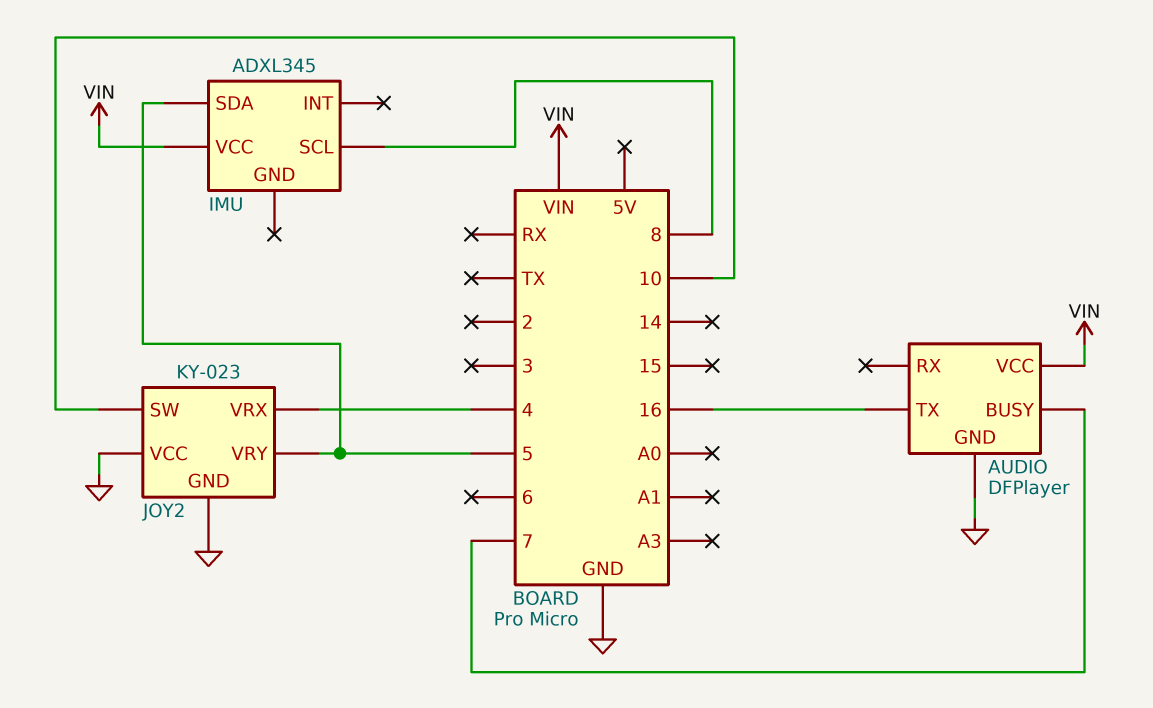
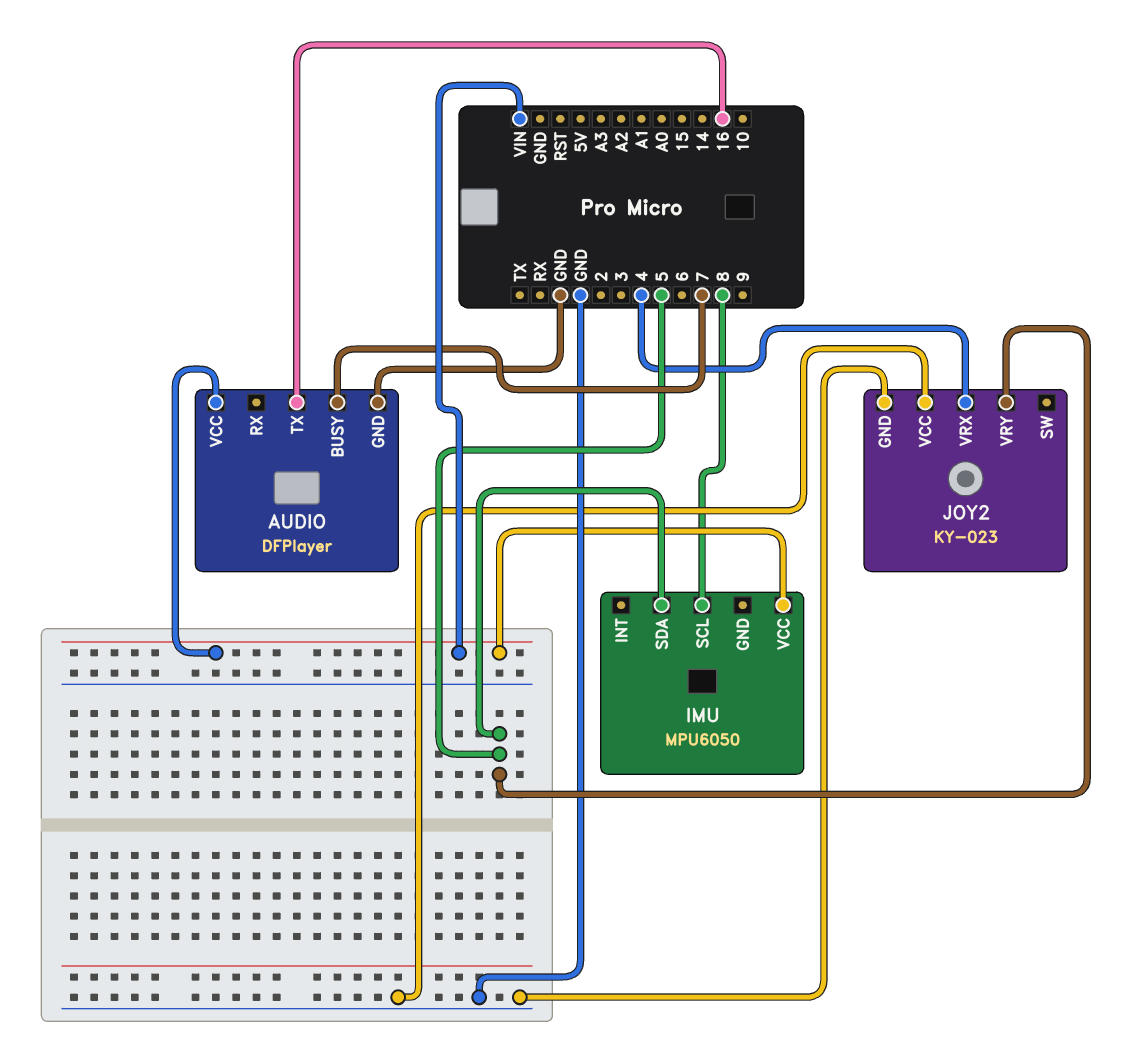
IMU: ADXL345 -> MPU6050
JOY2 pin SW: 10 -> none

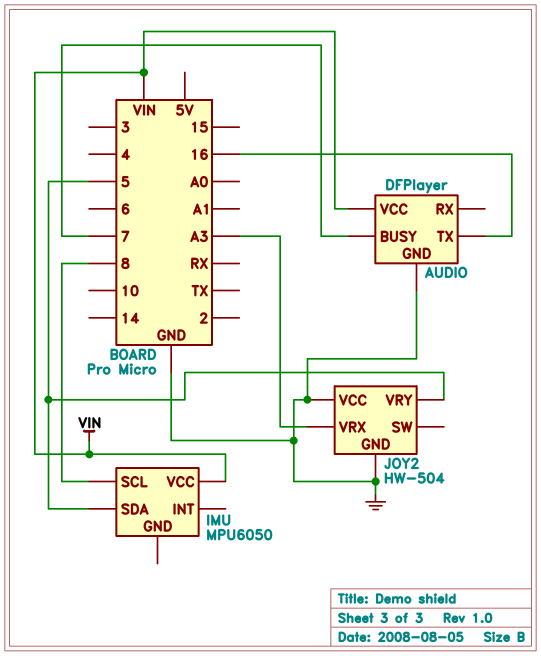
JOY2: KY-023 -> HW-504
JOY2 pin VRX: 4 -> A3

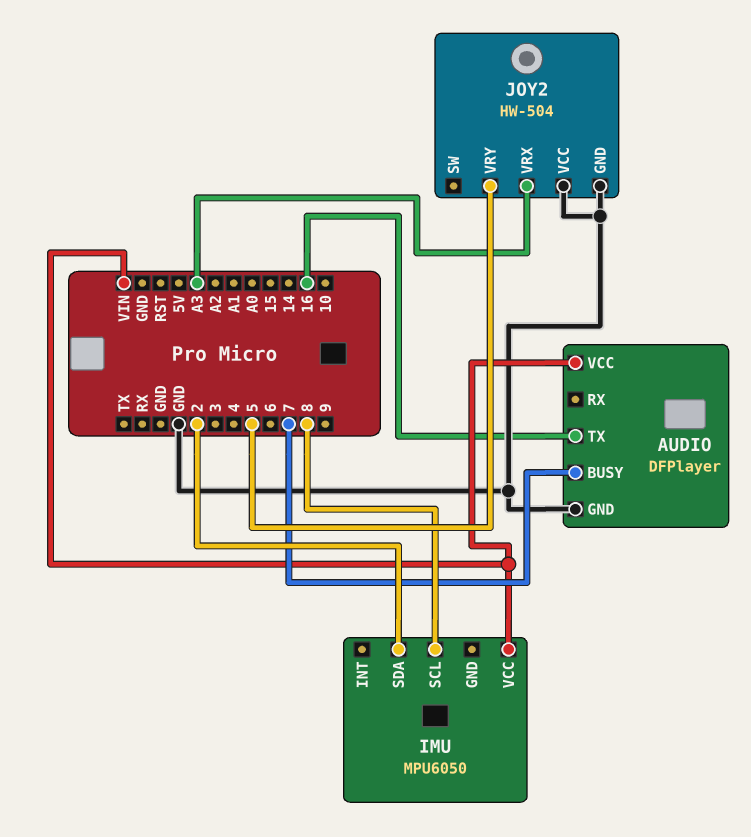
IMU pin SDA: 5 -> 2

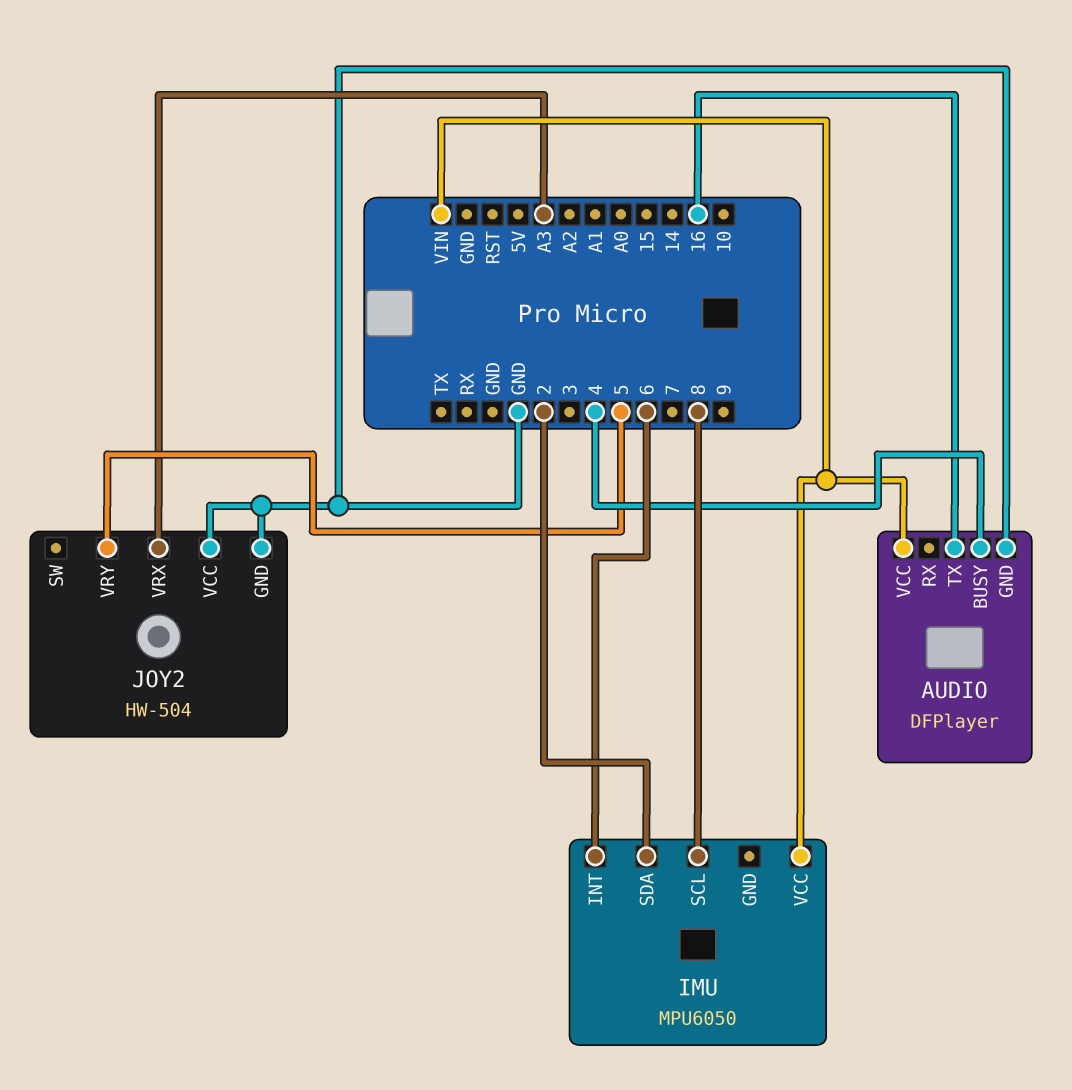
AUDIO pin BUSY: 7 -> 4
IMU pin INT: none -> 6

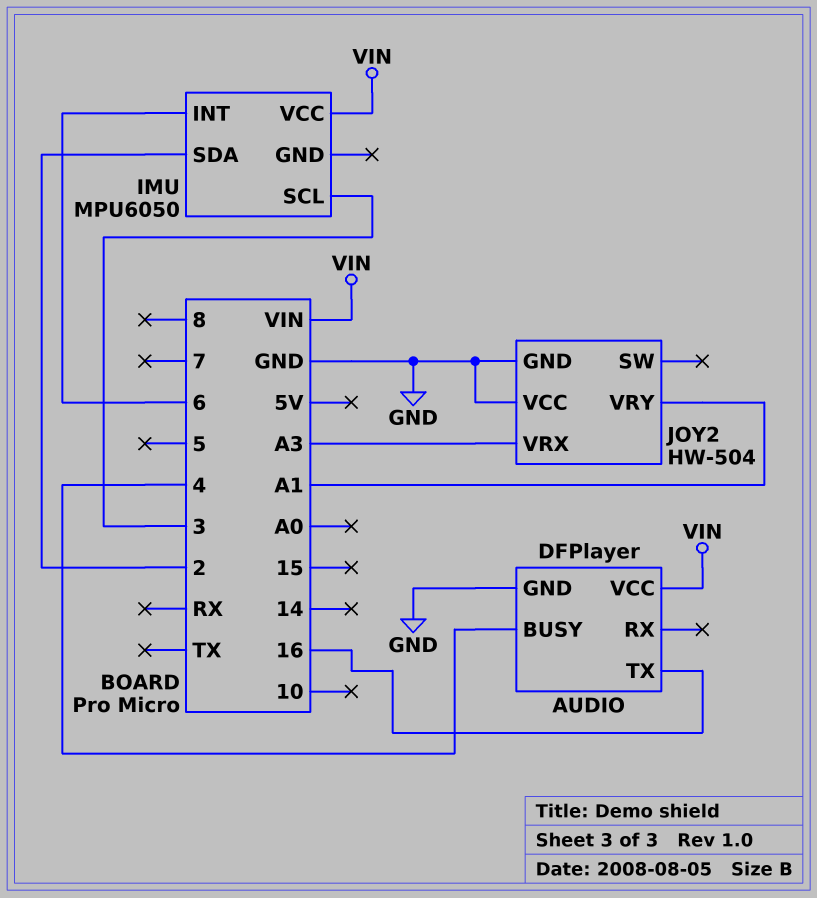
IMU pin SCL: 8 -> 3
JOY2 pin VRY: 5 -> A1

